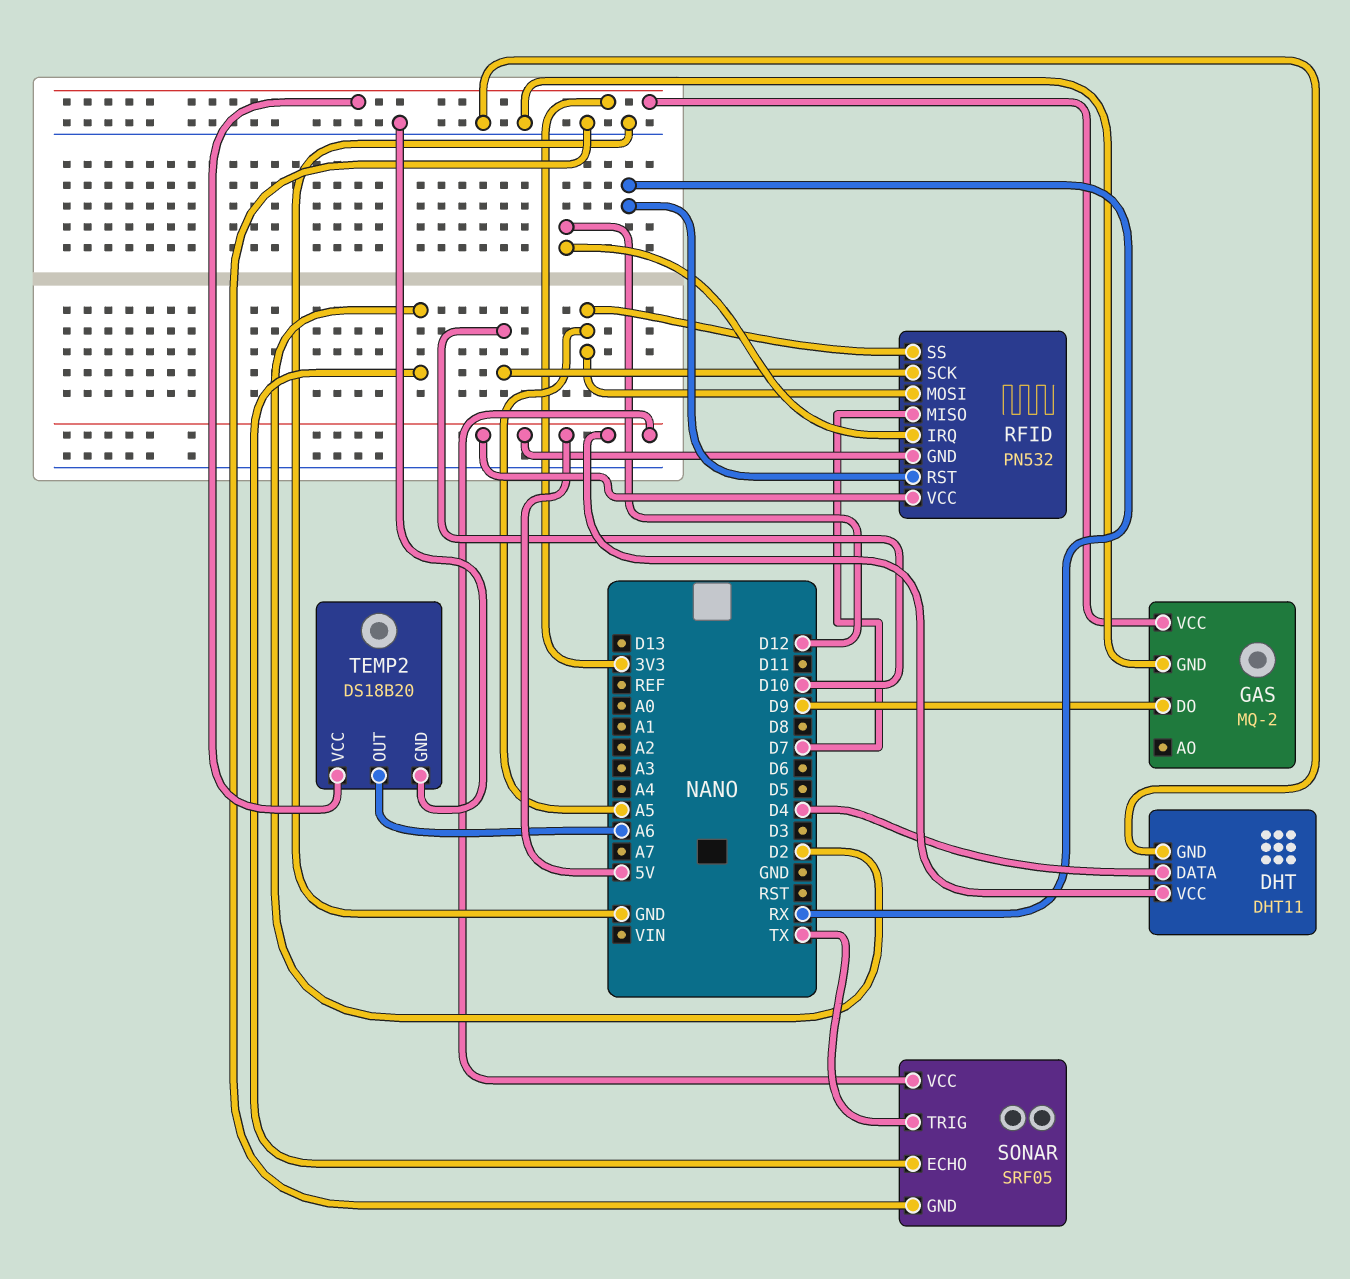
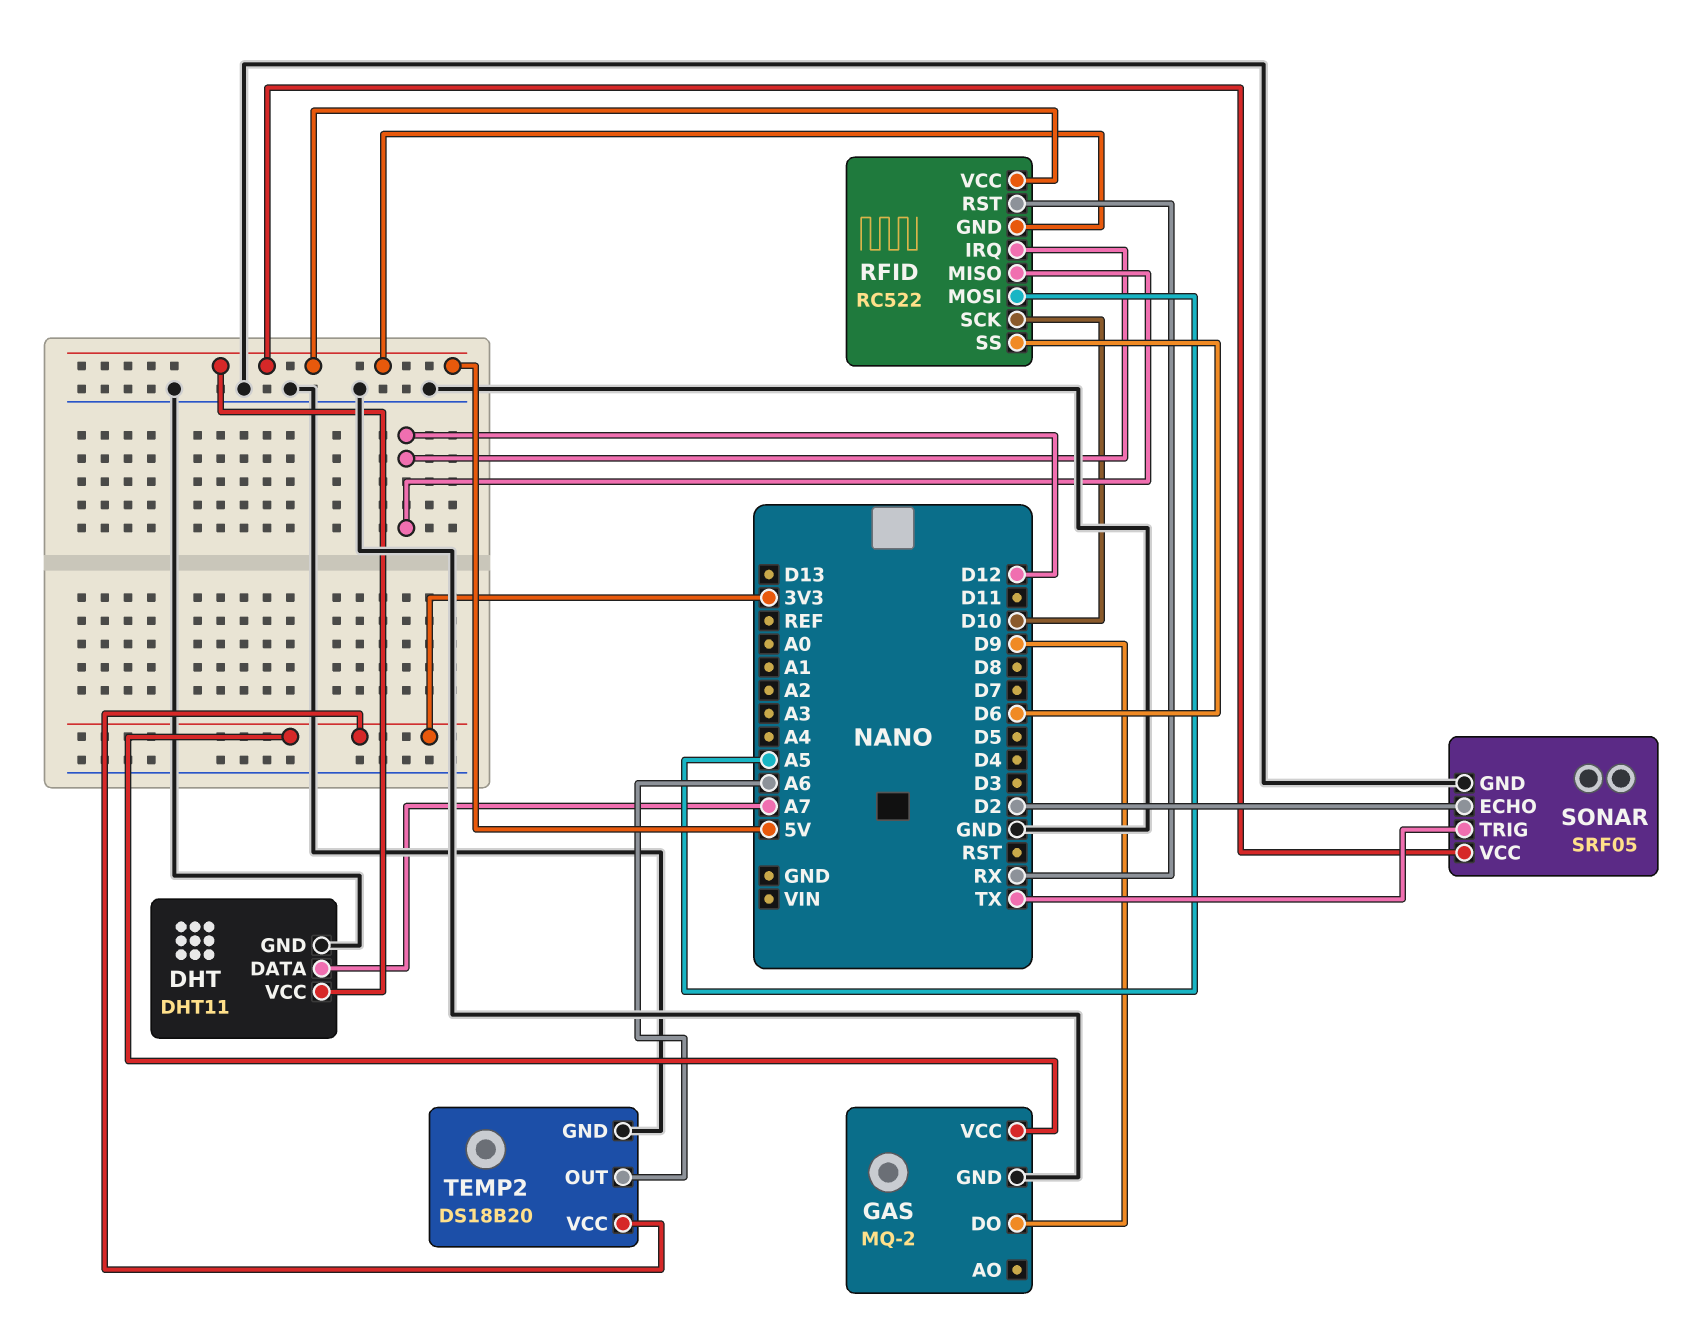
DHT pin DATA: D4 -> A7
RFID: PN532 -> RC522
RFID pin MISO: D7 -> D12
RFID pin SS: A5 -> D6

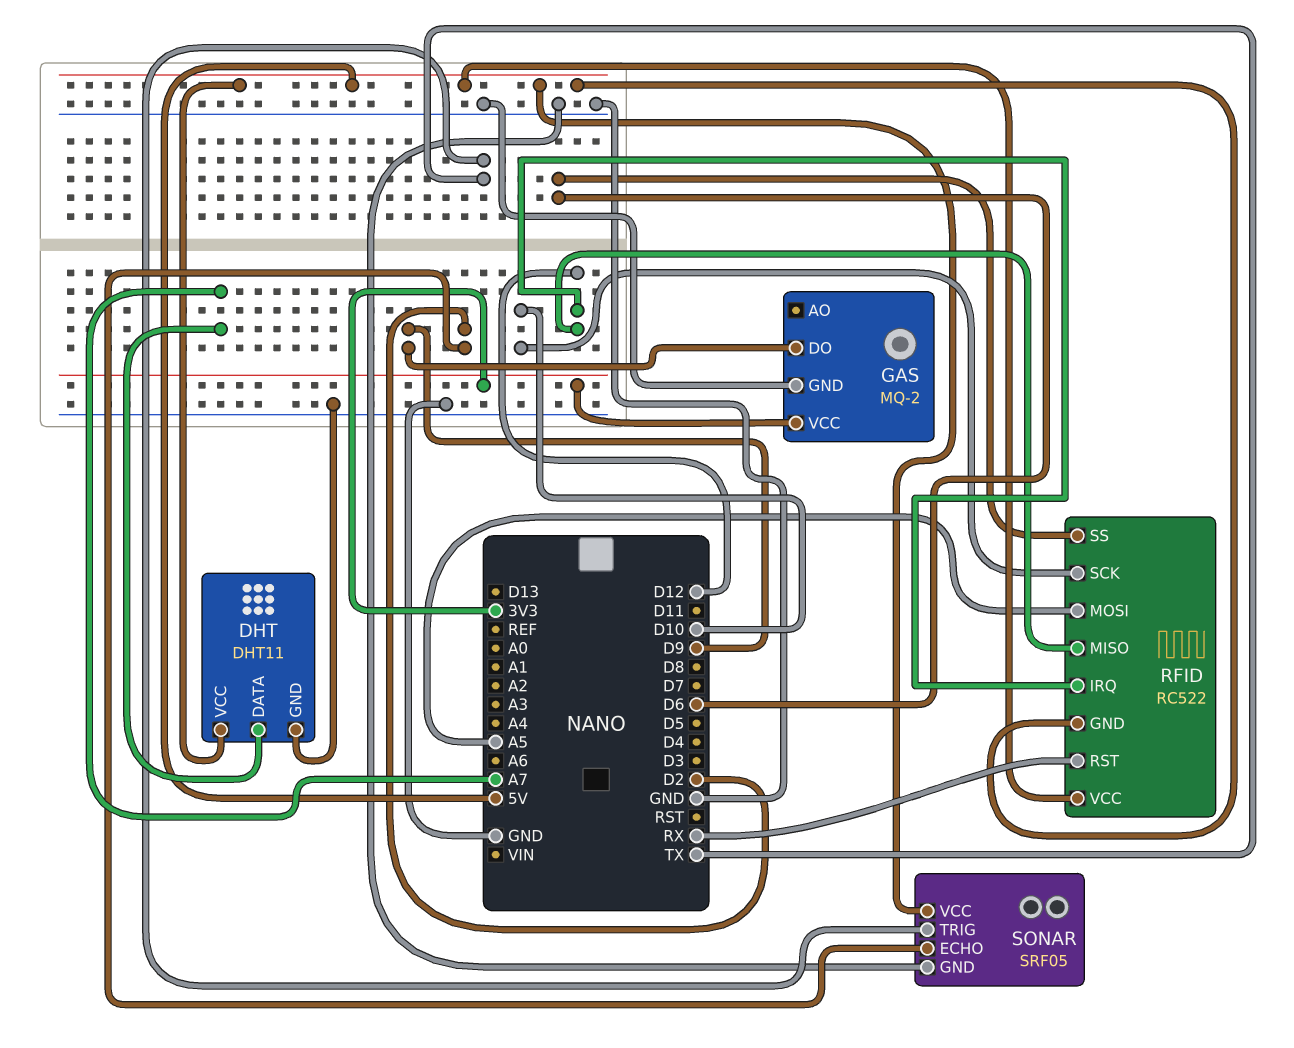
TEMP2: DS18B20 -> none
TEMP2 pin GND: GND -> none
TEMP2 pin OUT: A6 -> none
TEMP2 pin VCC: 3V3 -> none

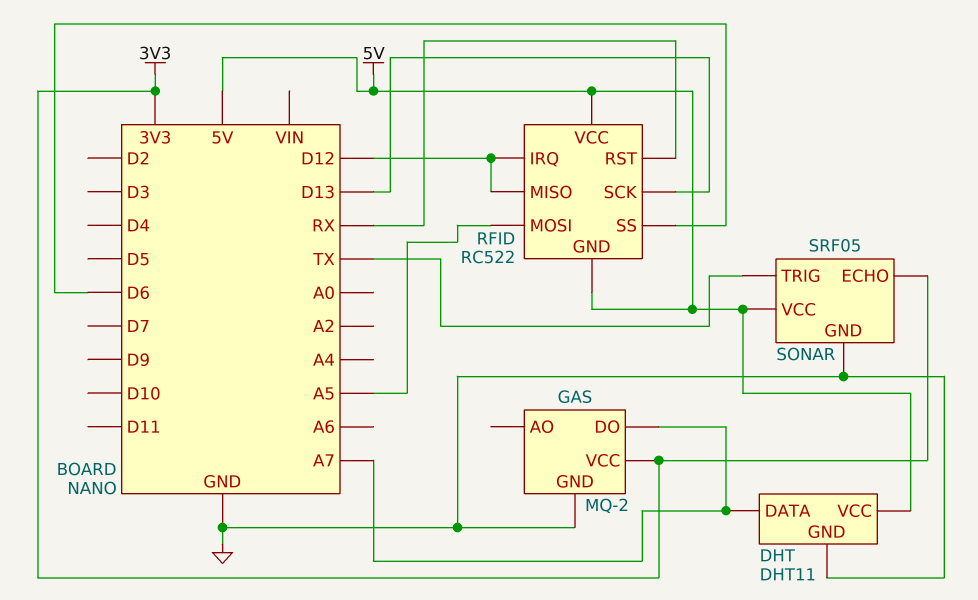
GAS pin DO: D9 -> A7
RFID pin SCK: D10 -> D13
SONAR pin ECHO: D2 -> 3V3

